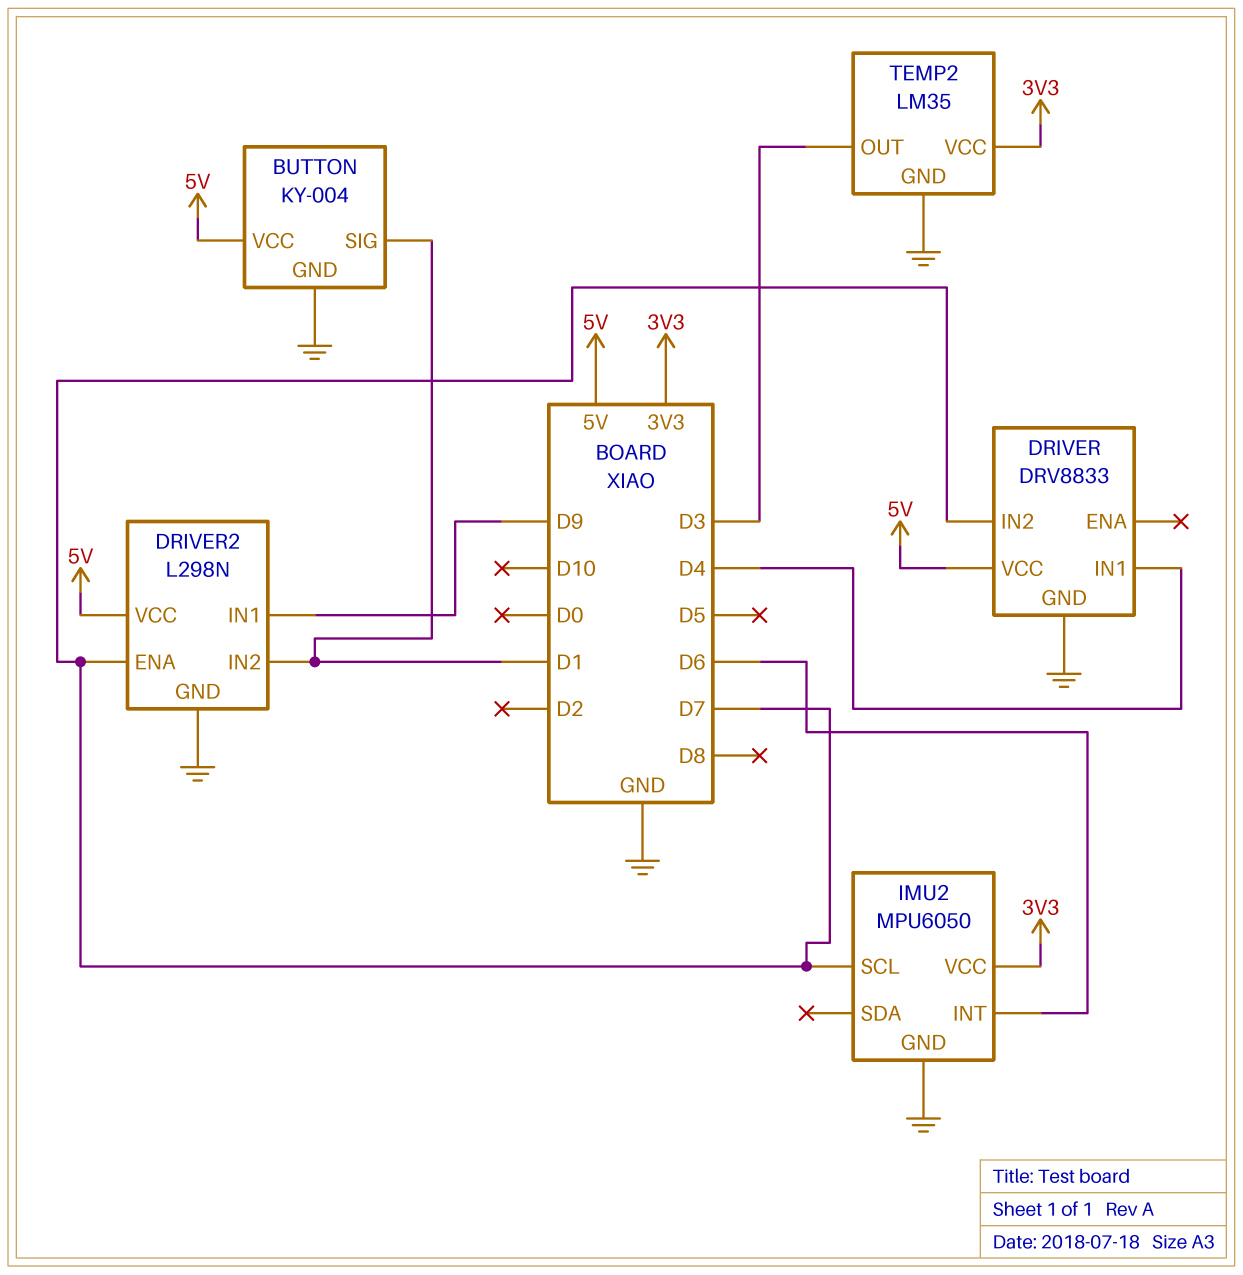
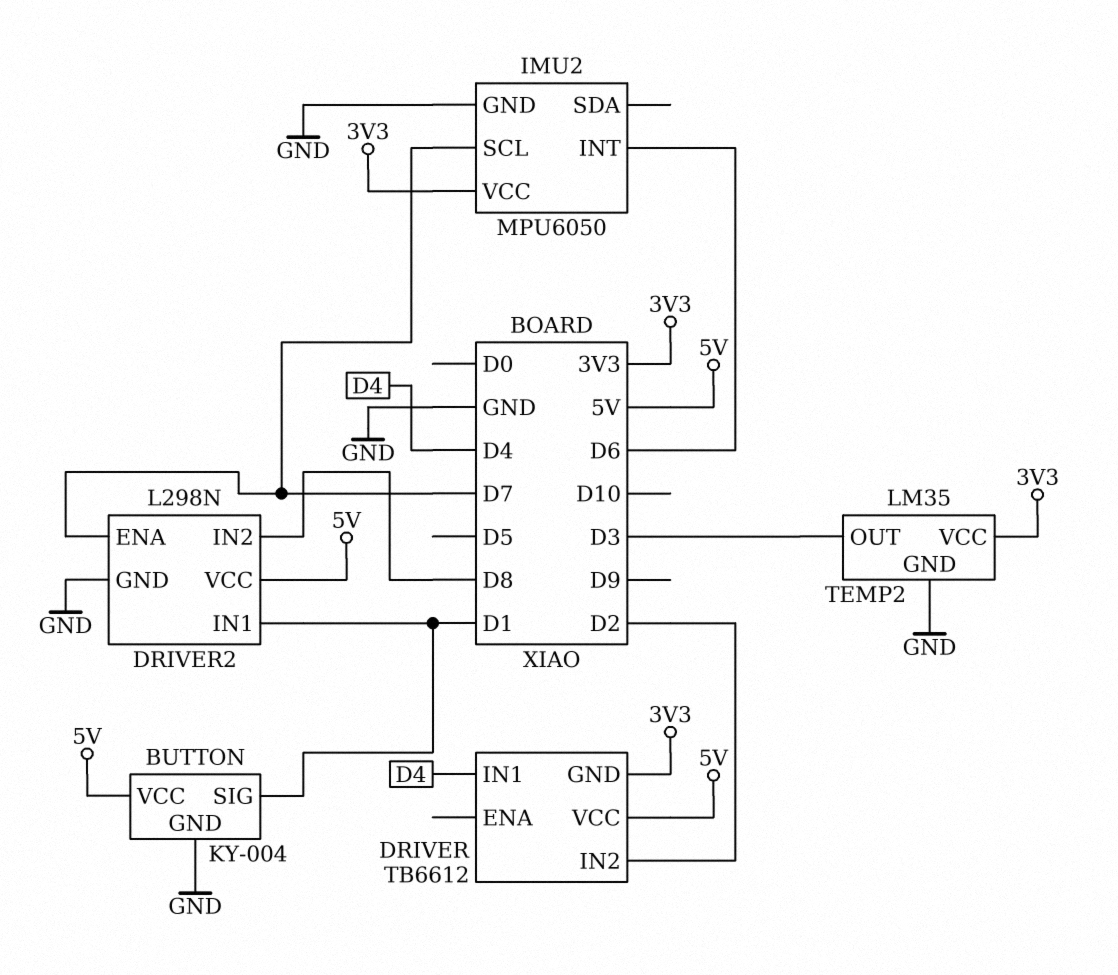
DRIVER: DRV8833 -> TB6612
DRIVER pin GND: GND -> 3V3
DRIVER pin IN2: D7 -> D2
DRIVER2 pin IN1: D9 -> D1
DRIVER2 pin IN2: D1 -> D8

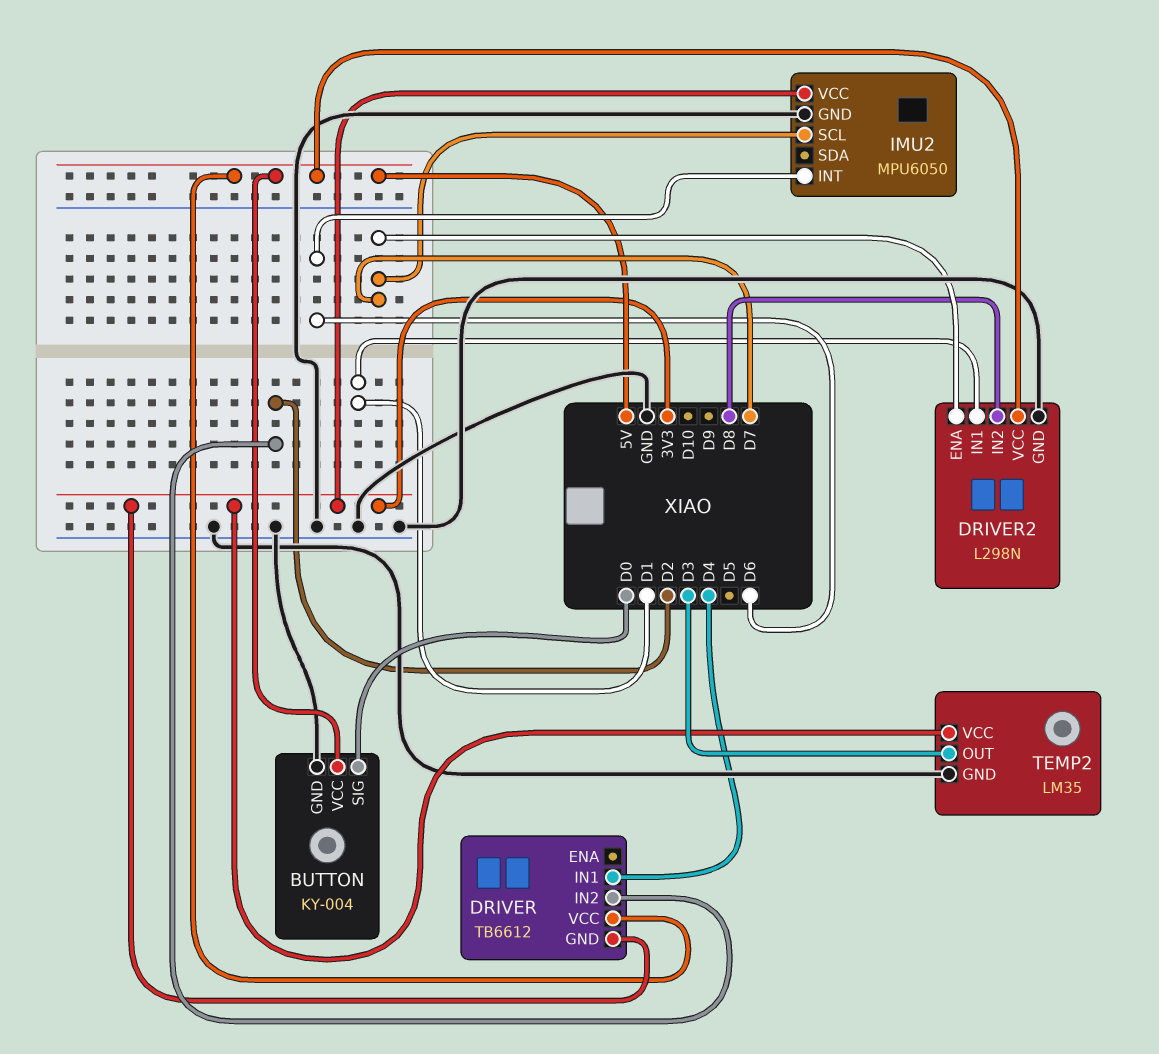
BUTTON pin SIG: D1 -> D0

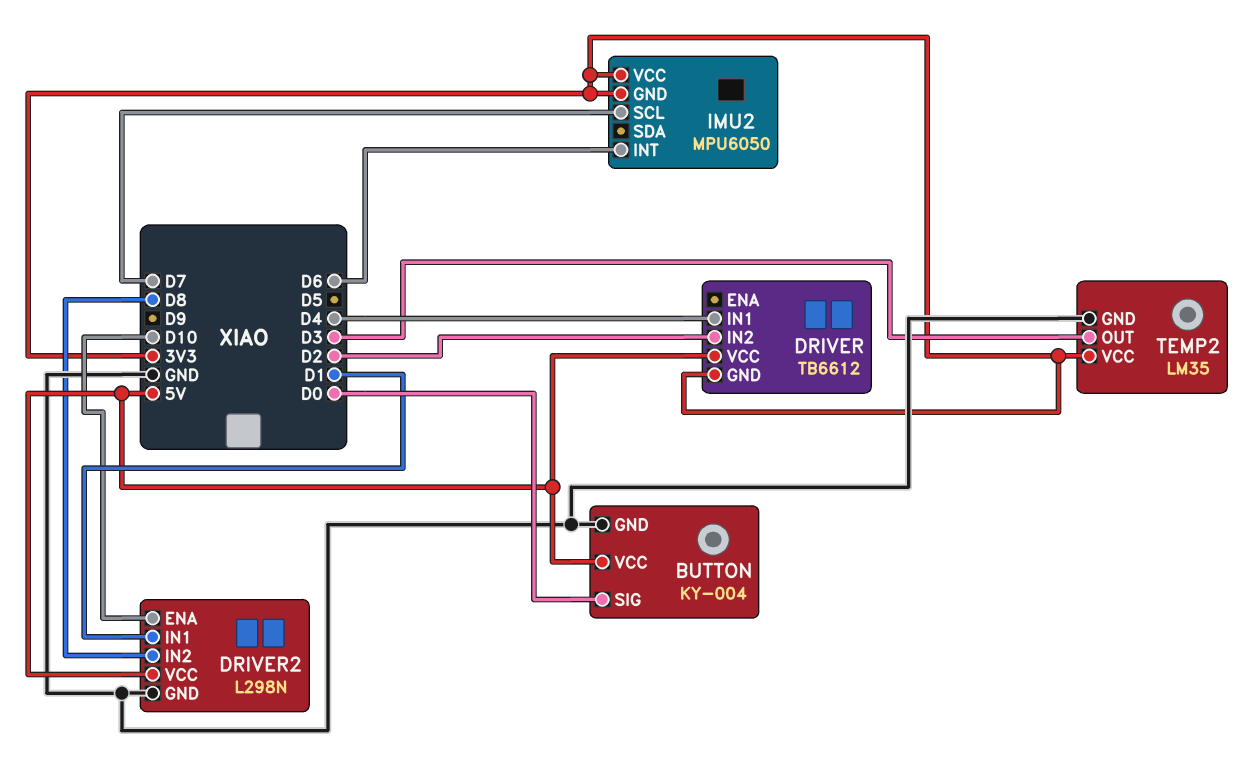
DRIVER2 pin ENA: D7 -> D10
IMU2 pin GND: GND -> 3V3

